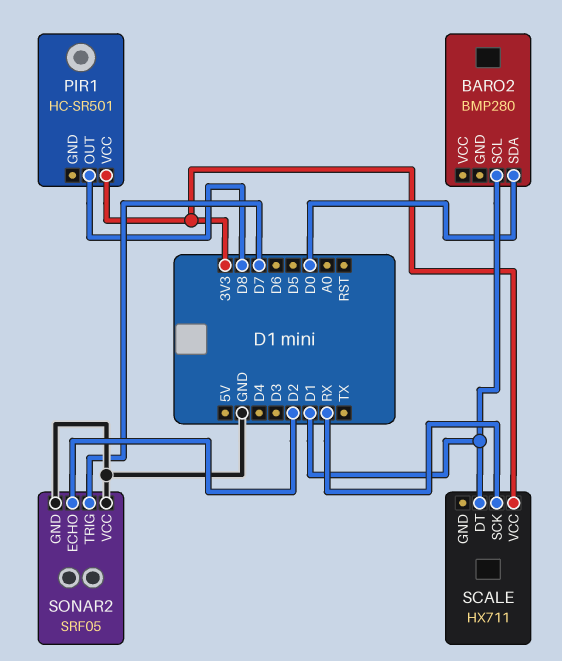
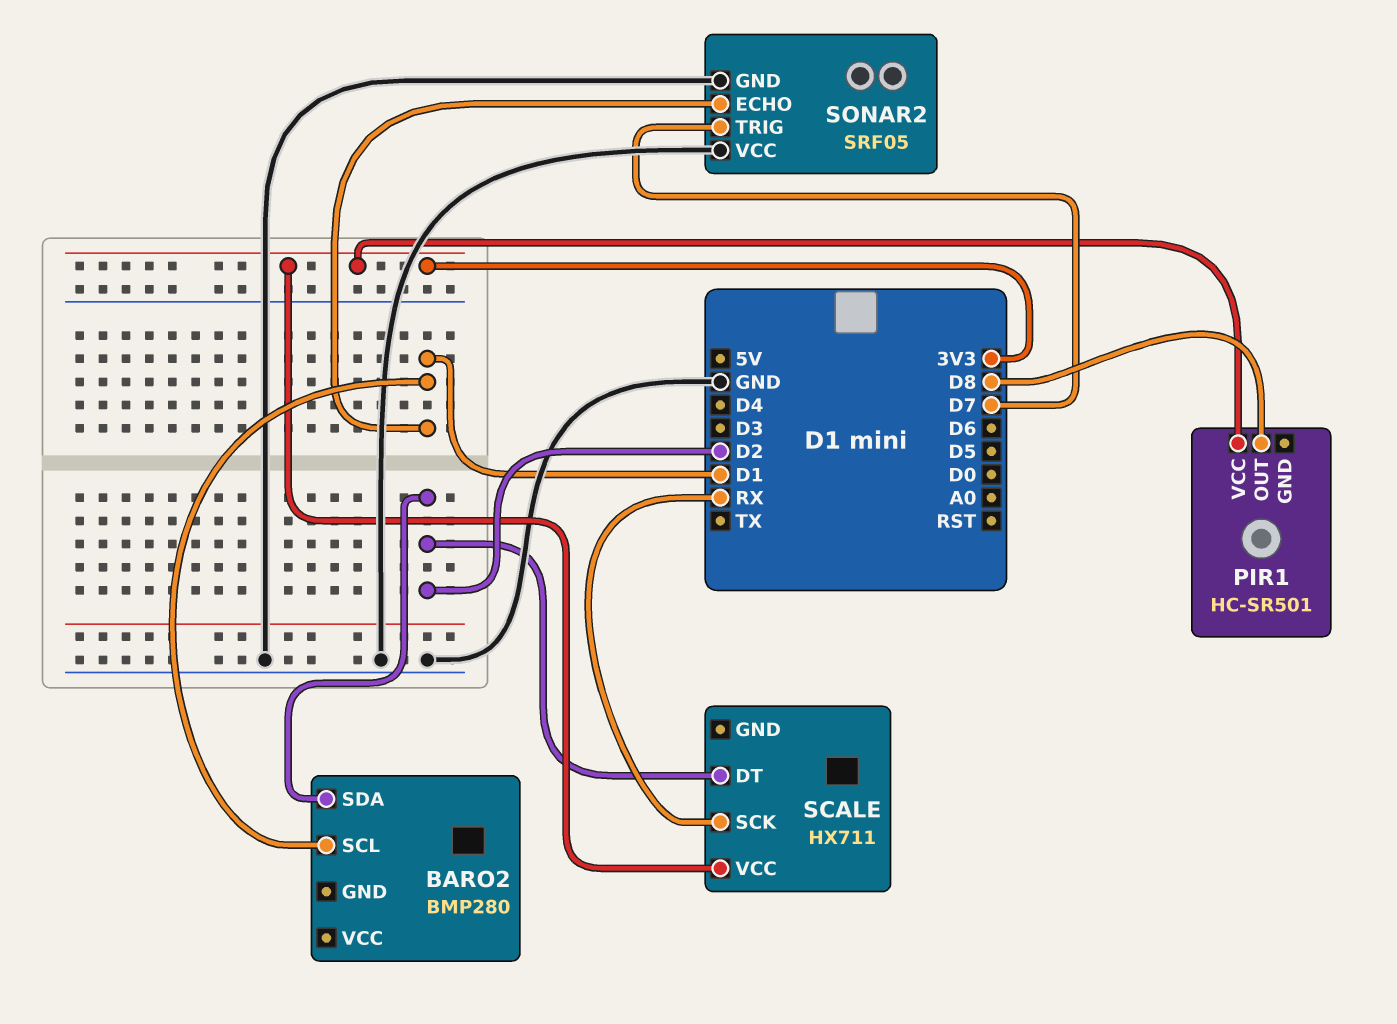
BARO2 pin SDA: D0 -> D2
SCALE pin DT: D1 -> D2
SONAR2 pin ECHO: D2 -> D1

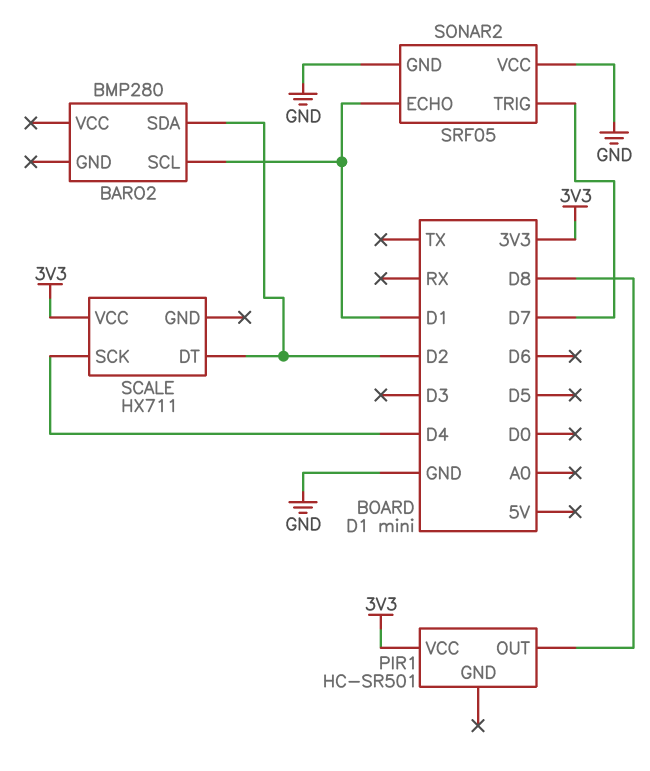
SCALE pin SCK: RX -> D4

